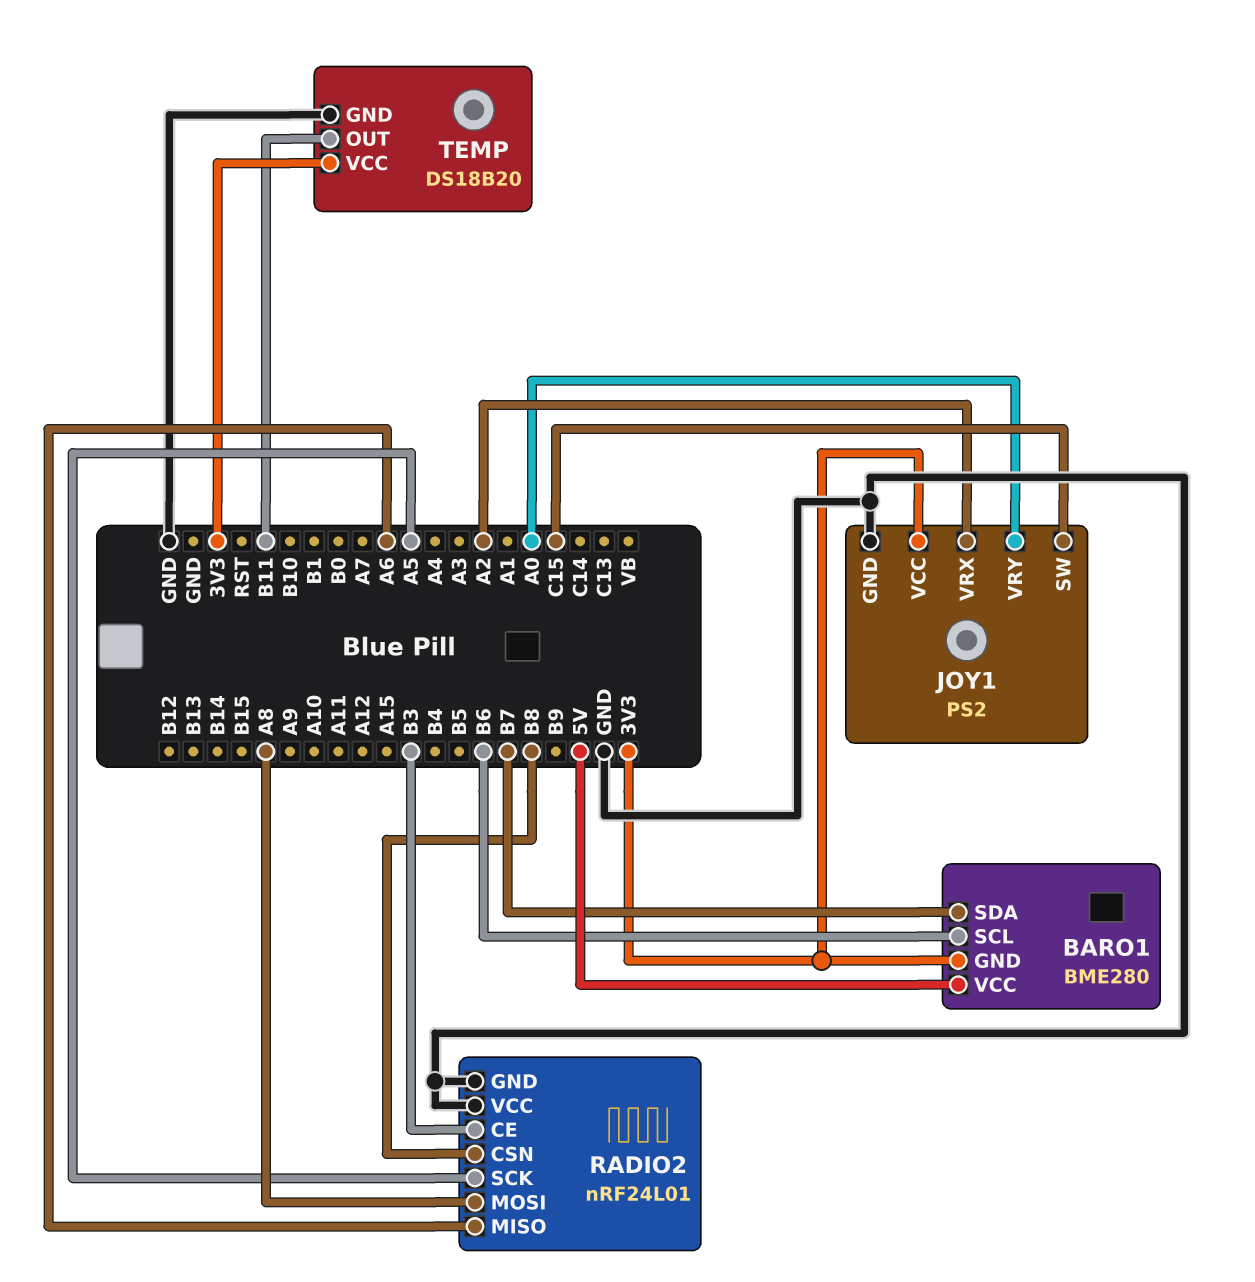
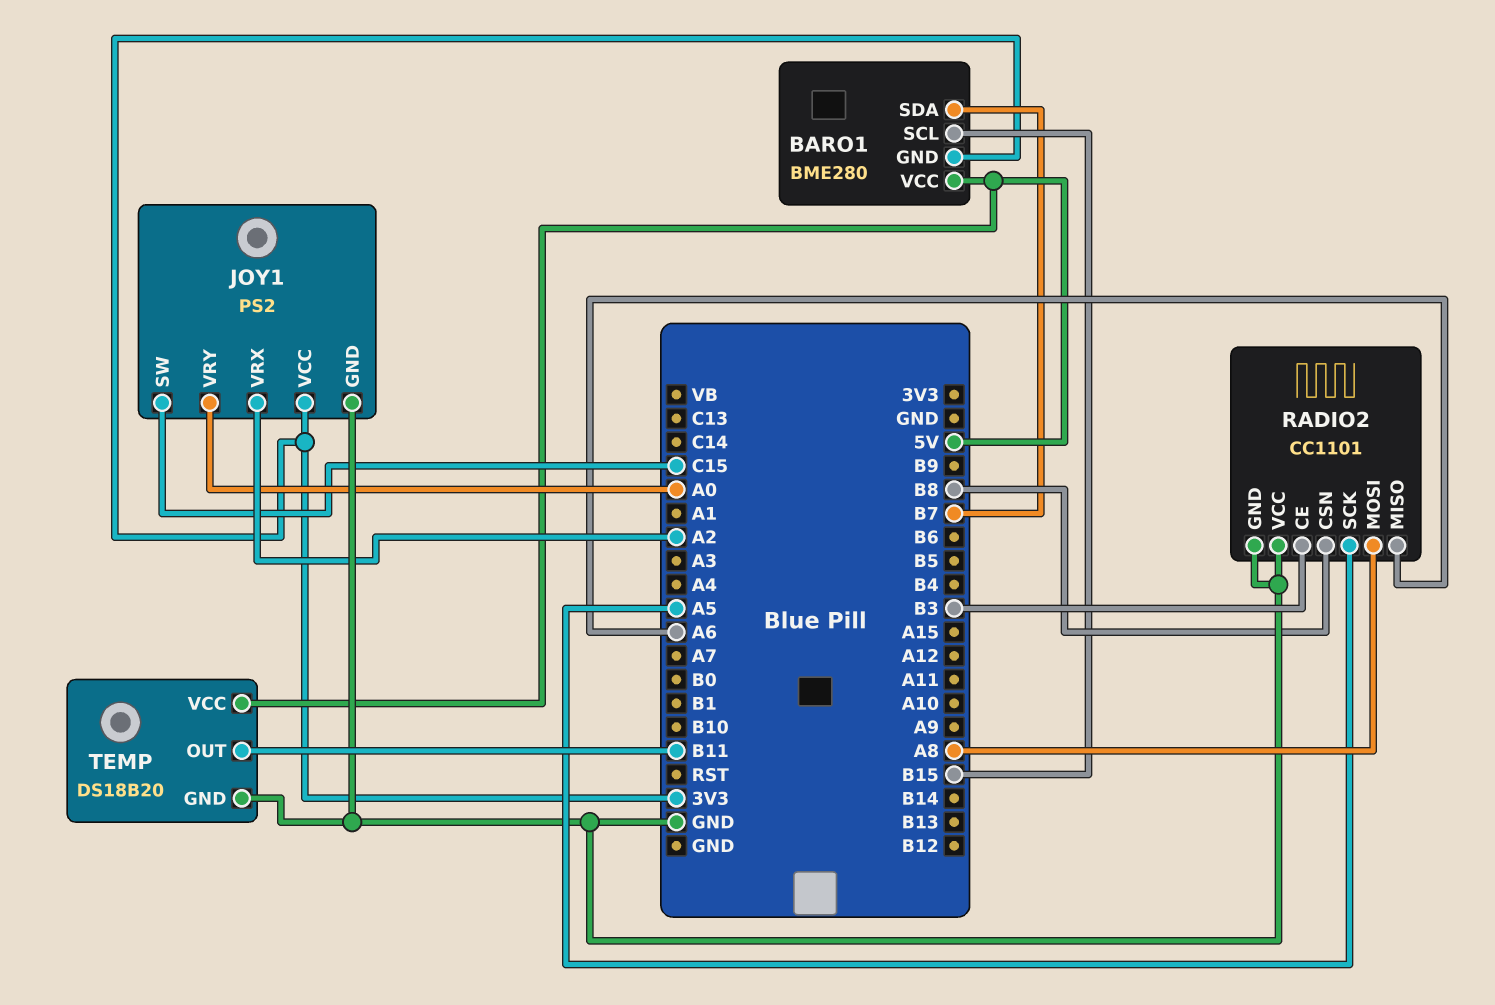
BARO1 pin SCL: B6 -> B15
RADIO2: nRF24L01 -> CC1101
TEMP pin VCC: 3V3 -> 5V

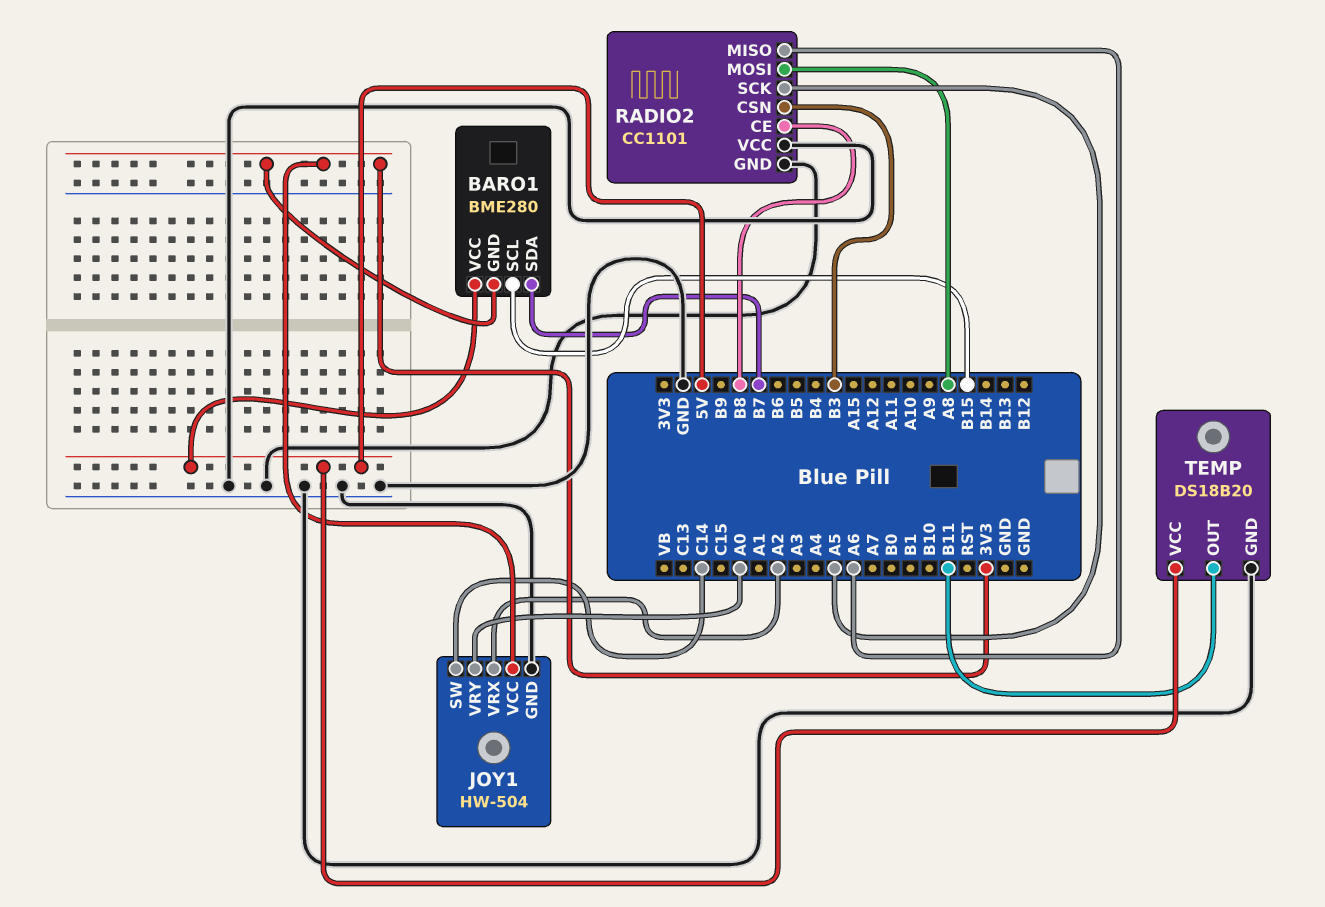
JOY1: PS2 -> HW-504
JOY1 pin SW: C15 -> C14
RADIO2 pin CE: B3 -> B8
RADIO2 pin CSN: B8 -> B3

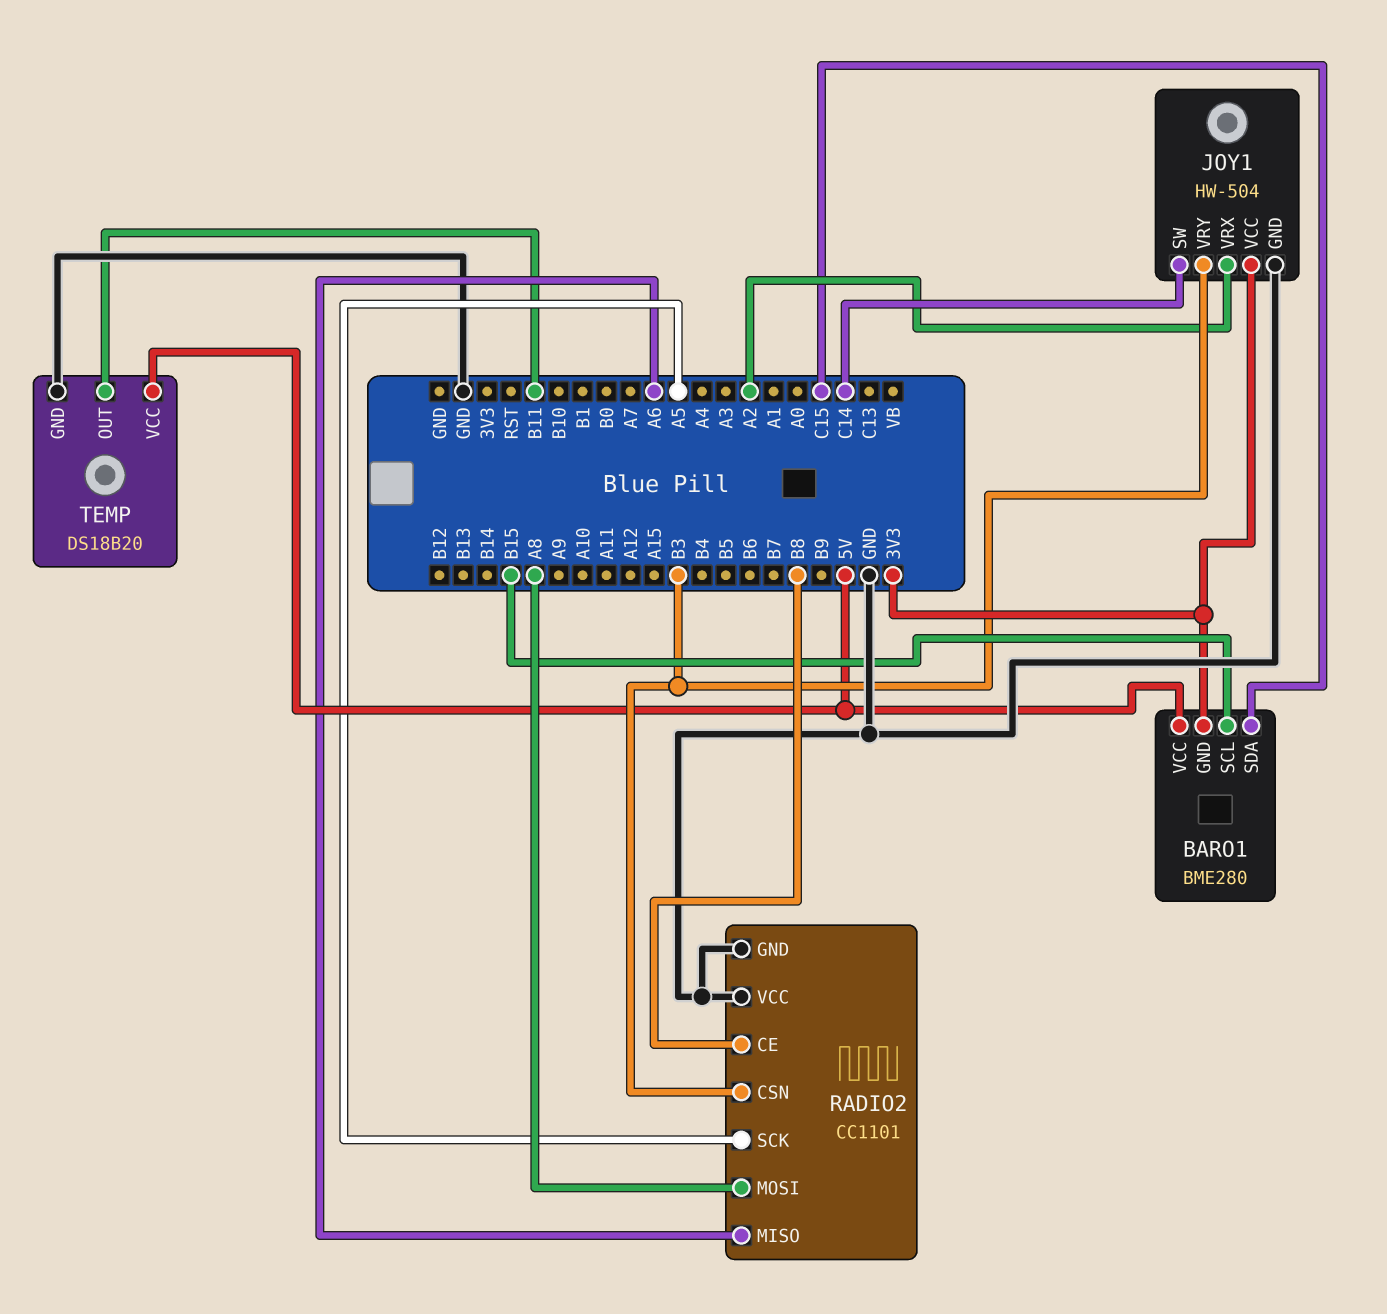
BARO1 pin SDA: B7 -> C15
JOY1 pin VRY: A0 -> B3

